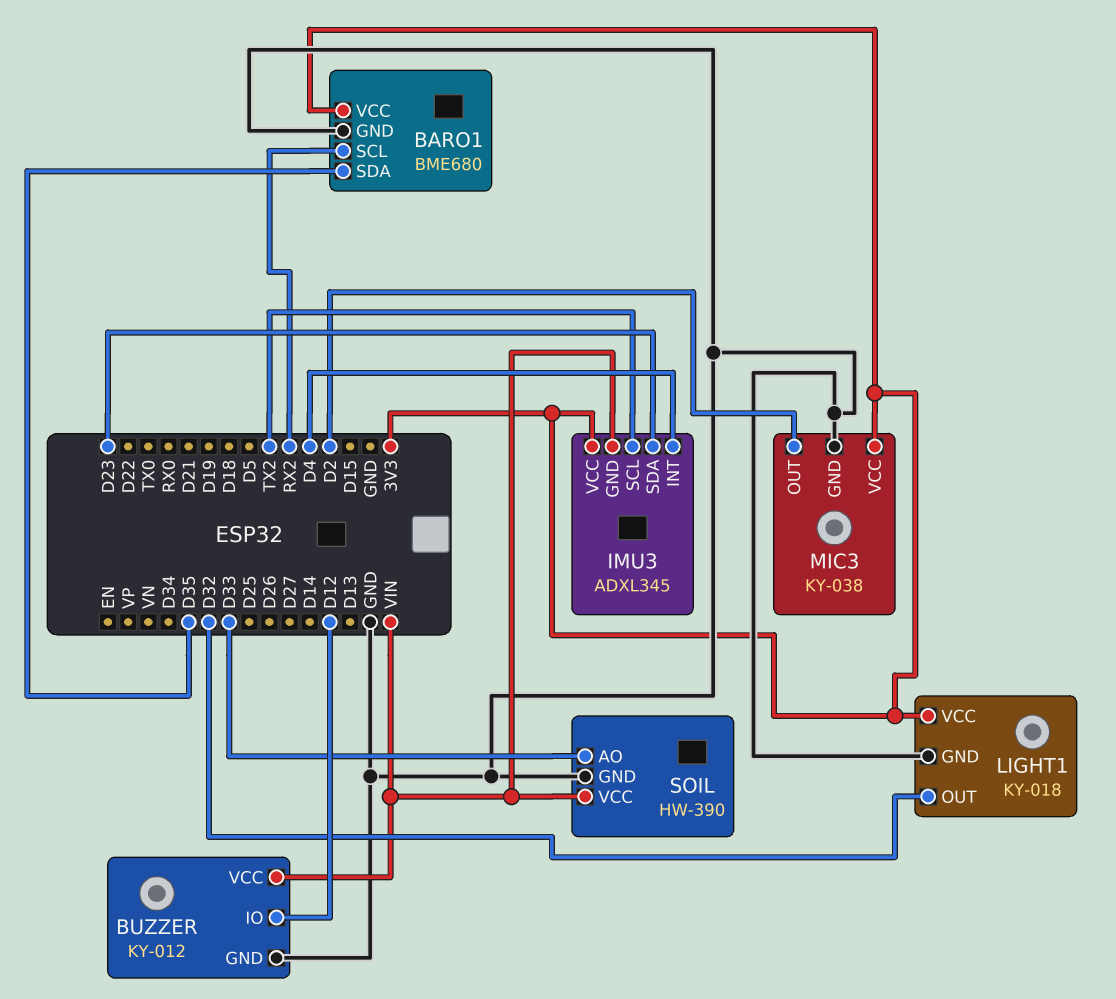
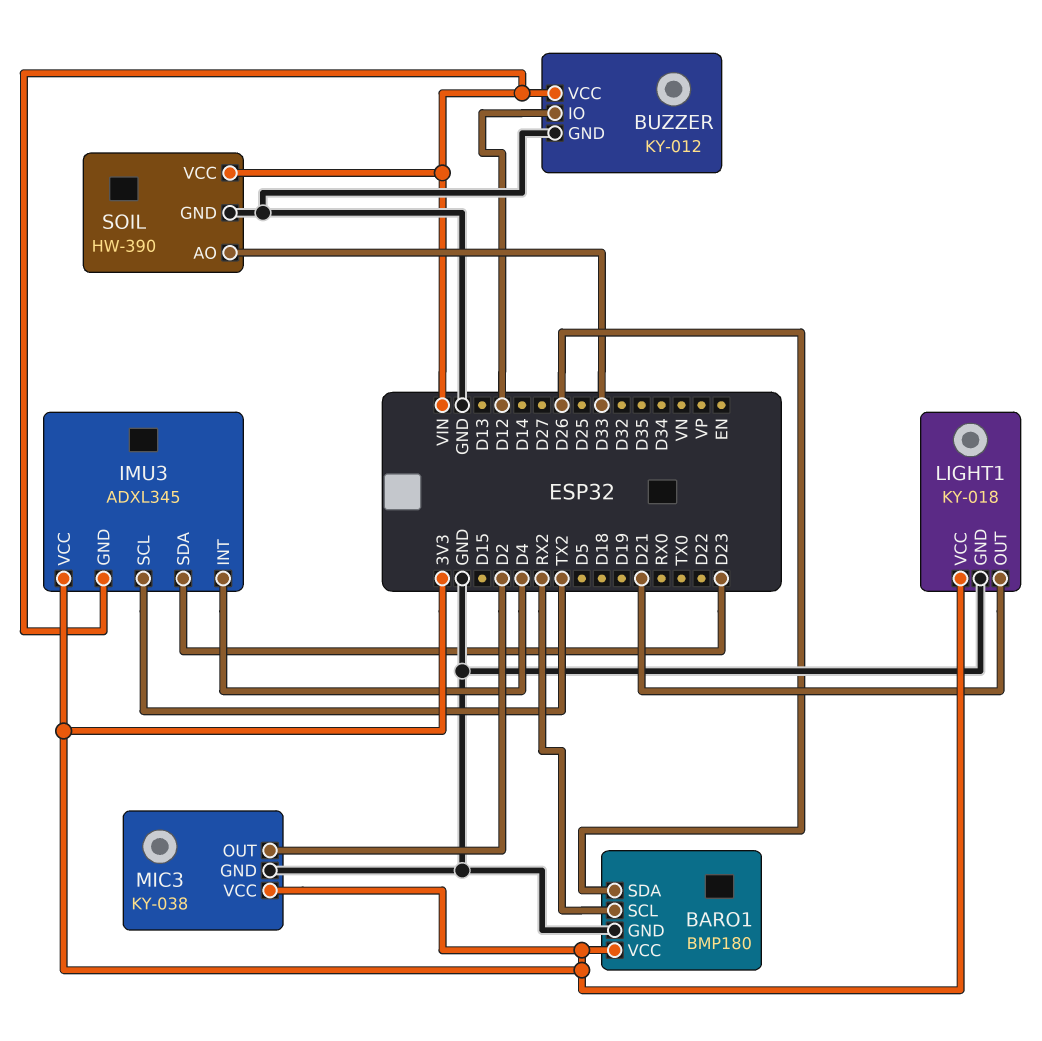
BARO1: BME680 -> BMP180
BARO1 pin SDA: D35 -> D26
LIGHT1 pin OUT: D32 -> D21

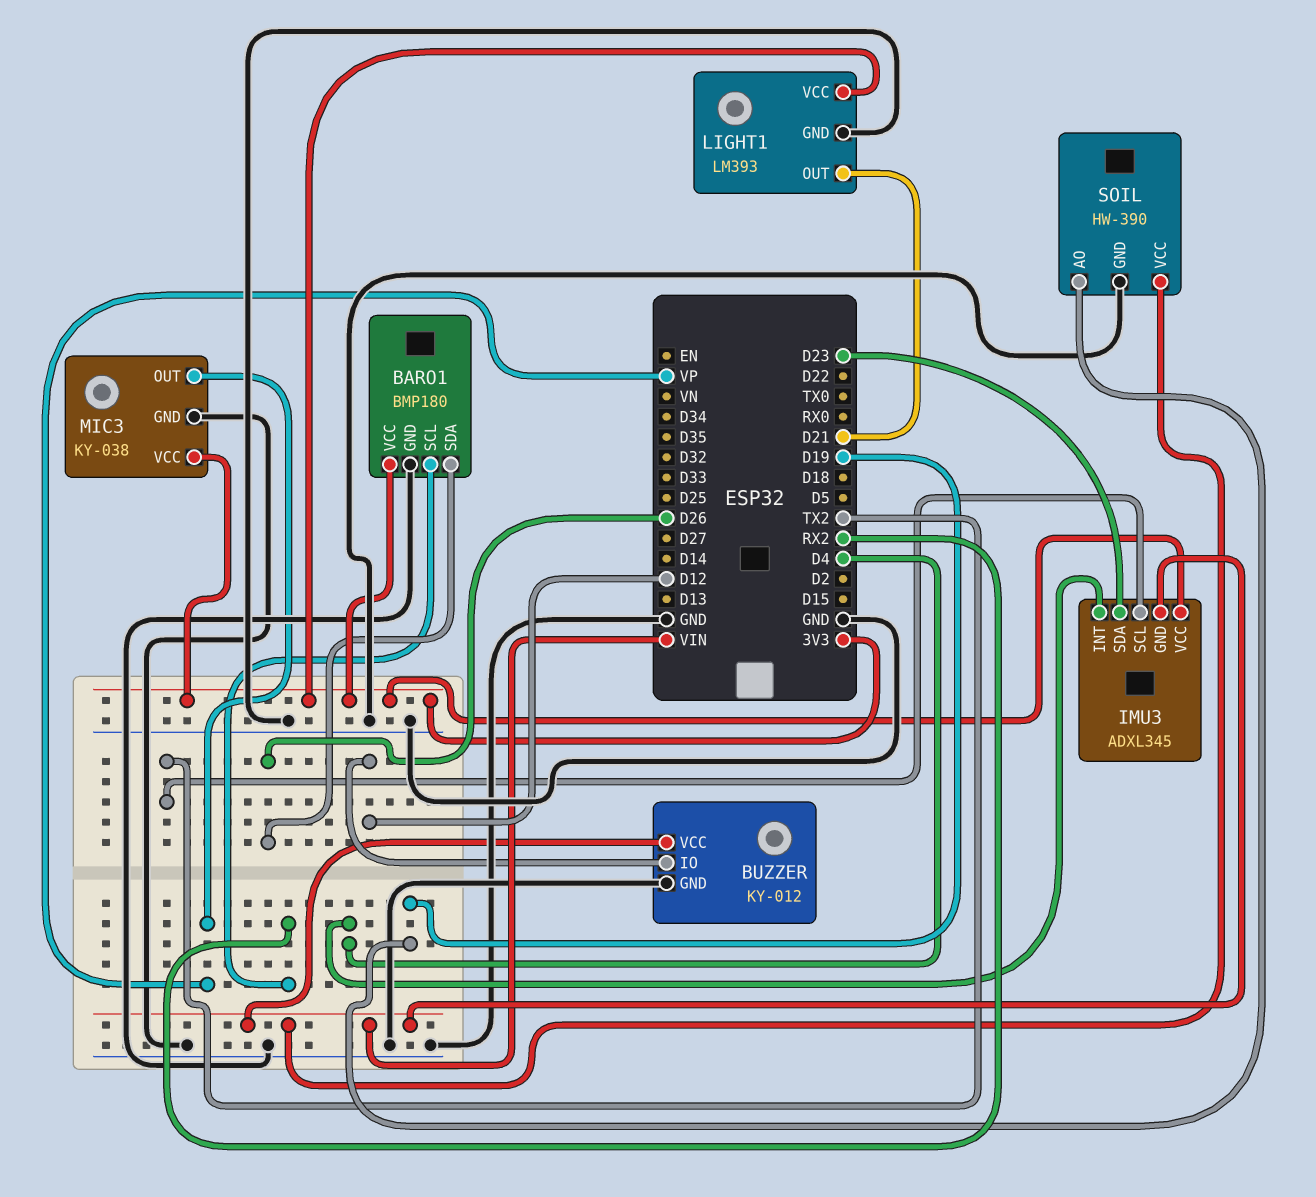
LIGHT1: KY-018 -> LM393
MIC3 pin OUT: D2 -> VP
SOIL pin AO: D33 -> D19

